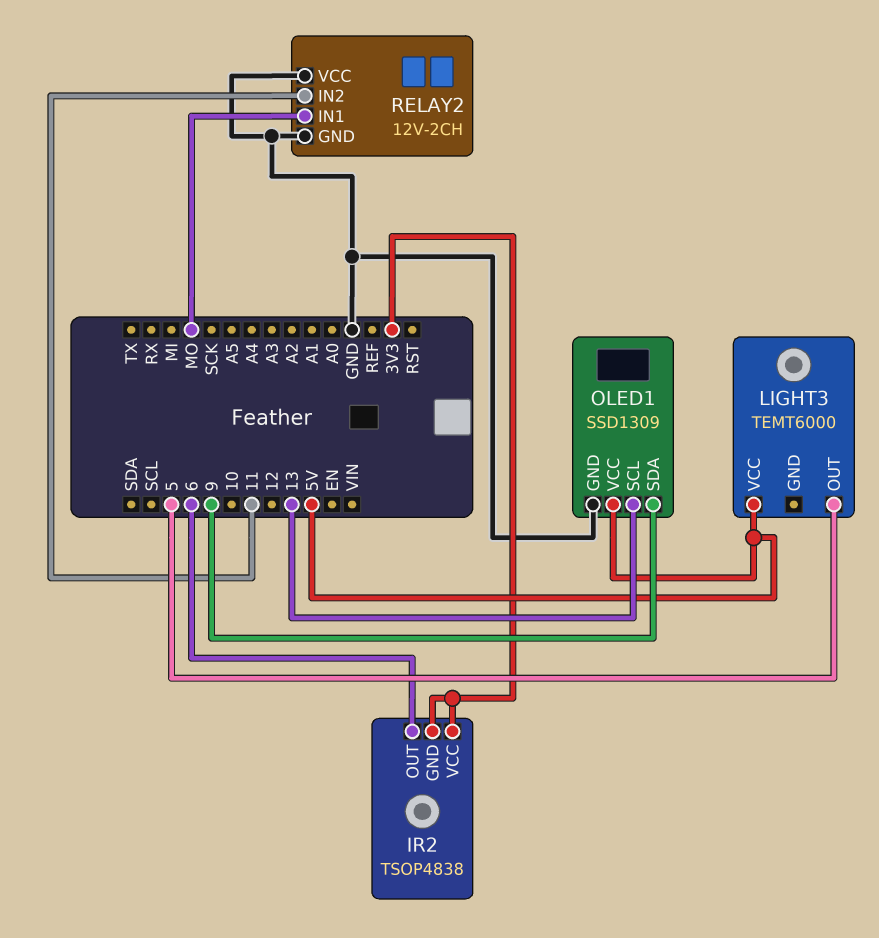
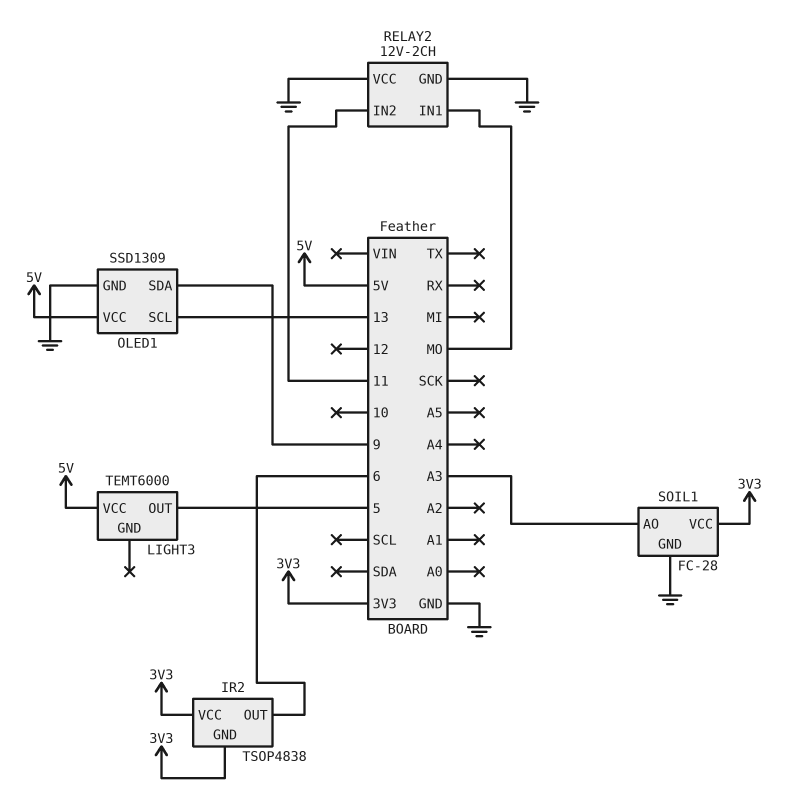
SOIL1: none -> FC-28
SOIL1 pin AO: none -> A3
SOIL1 pin GND: none -> GND
SOIL1 pin VCC: none -> 3V3

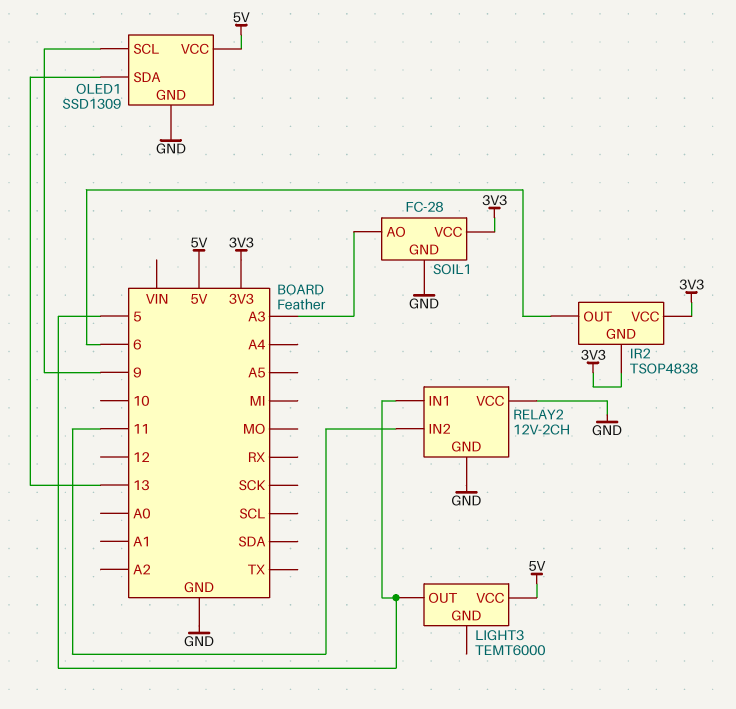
OLED1 pin SCL: 13 -> 9
OLED1 pin SDA: 9 -> 13
RELAY2 pin IN1: MO -> 5

